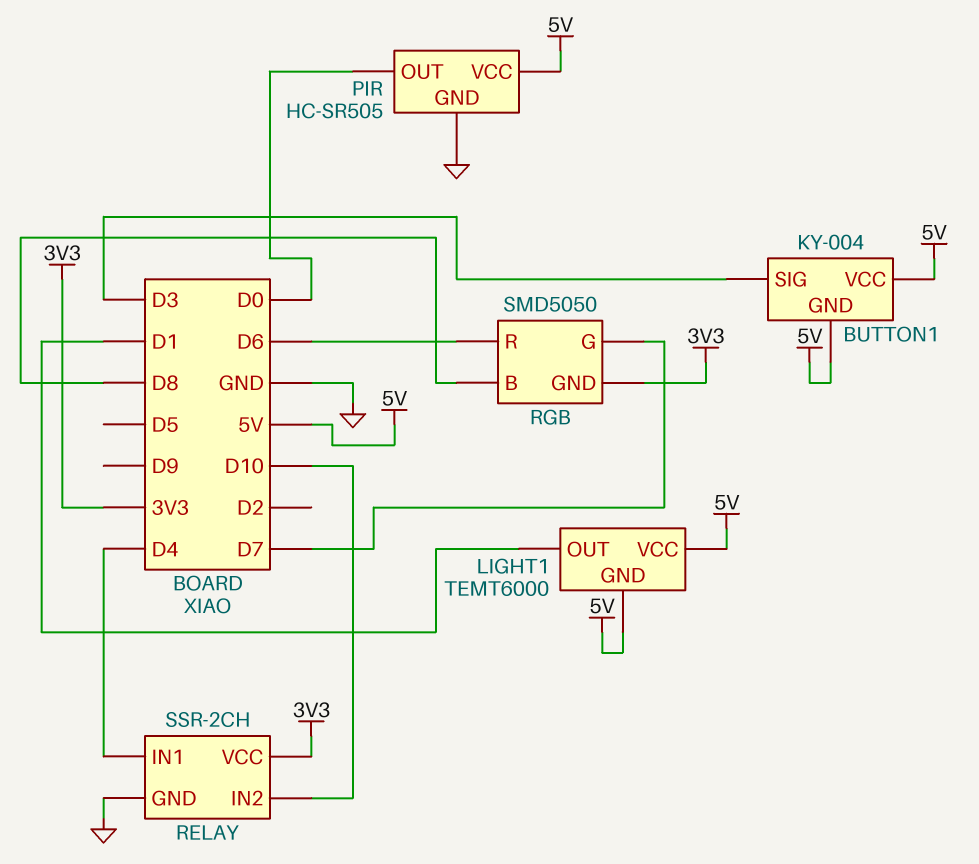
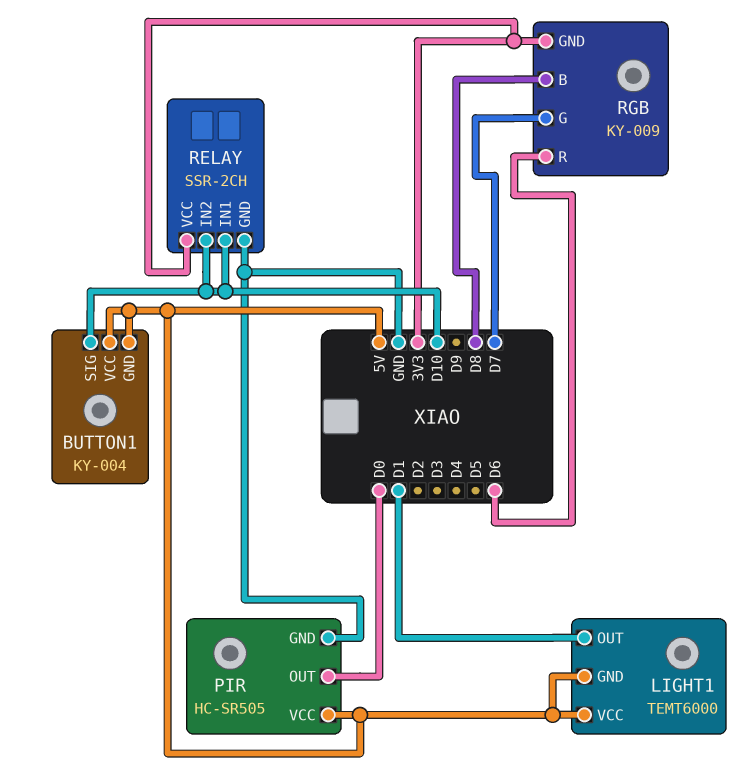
BUTTON1 pin SIG: D3 -> D10
RELAY pin IN1: D4 -> D10
RGB: SMD5050 -> KY-009

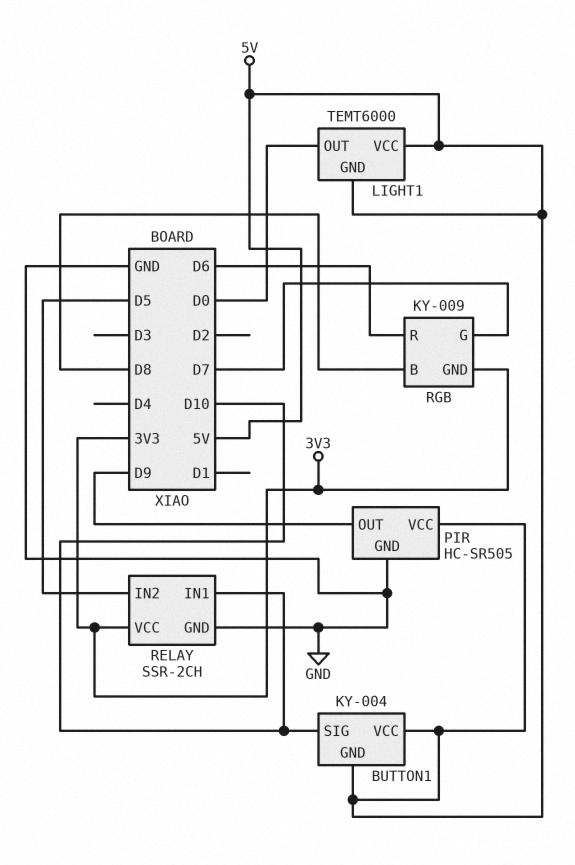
LIGHT1 pin OUT: D1 -> D0
PIR pin OUT: D0 -> D9
RELAY pin IN2: D10 -> D5

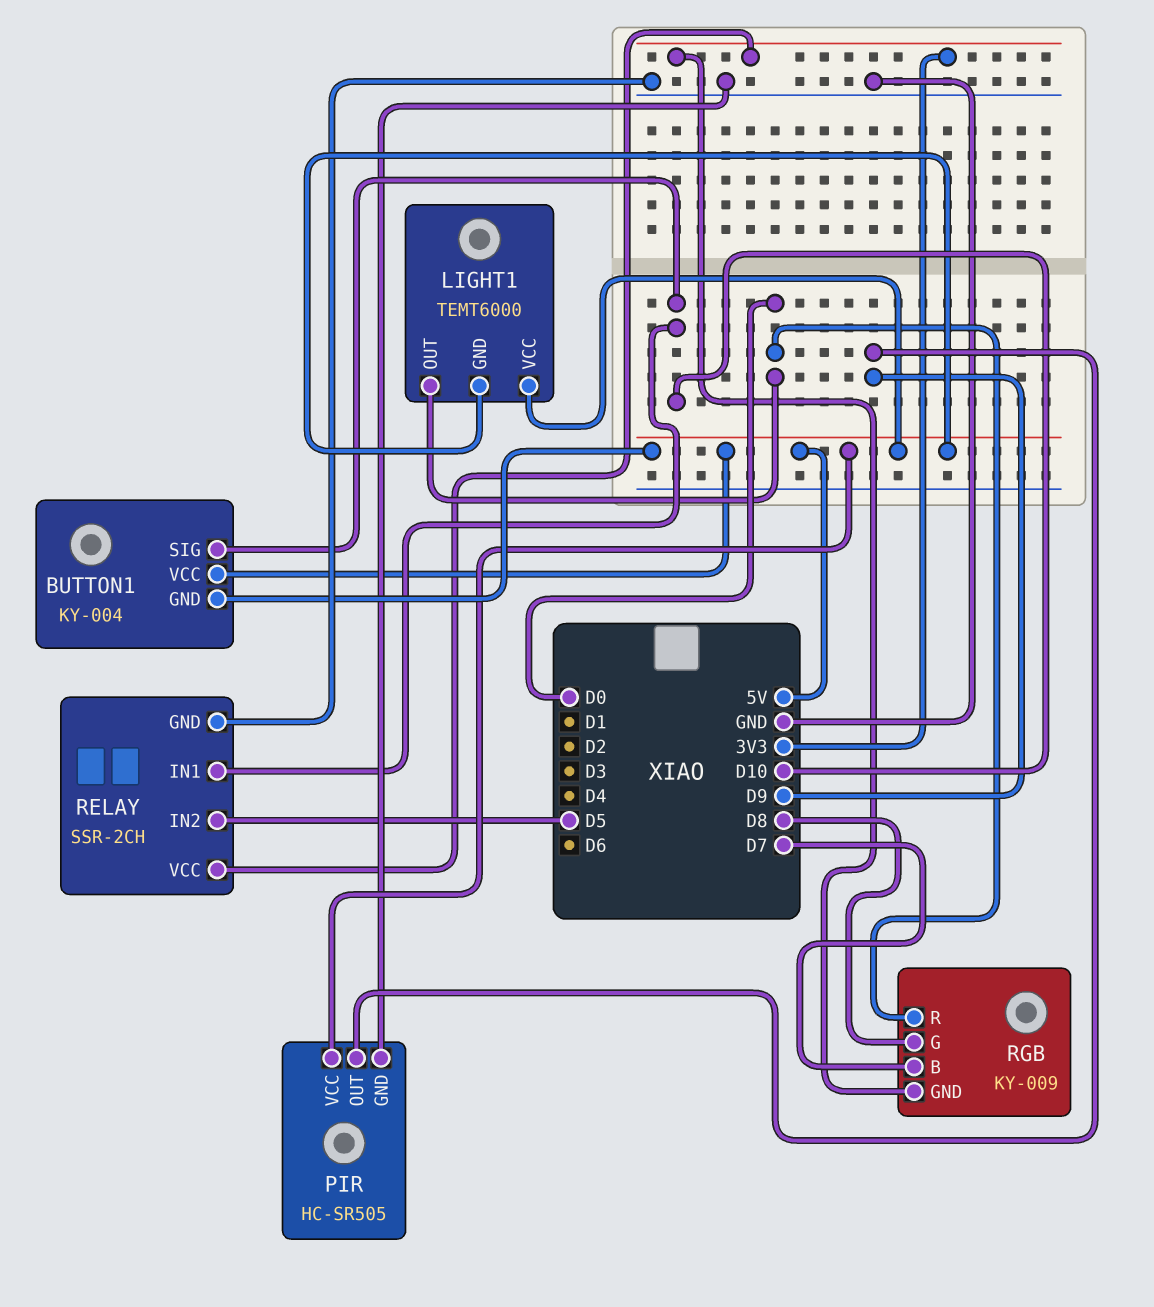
RGB pin B: D8 -> D7
RGB pin G: D7 -> D8
RGB pin R: D6 -> D0

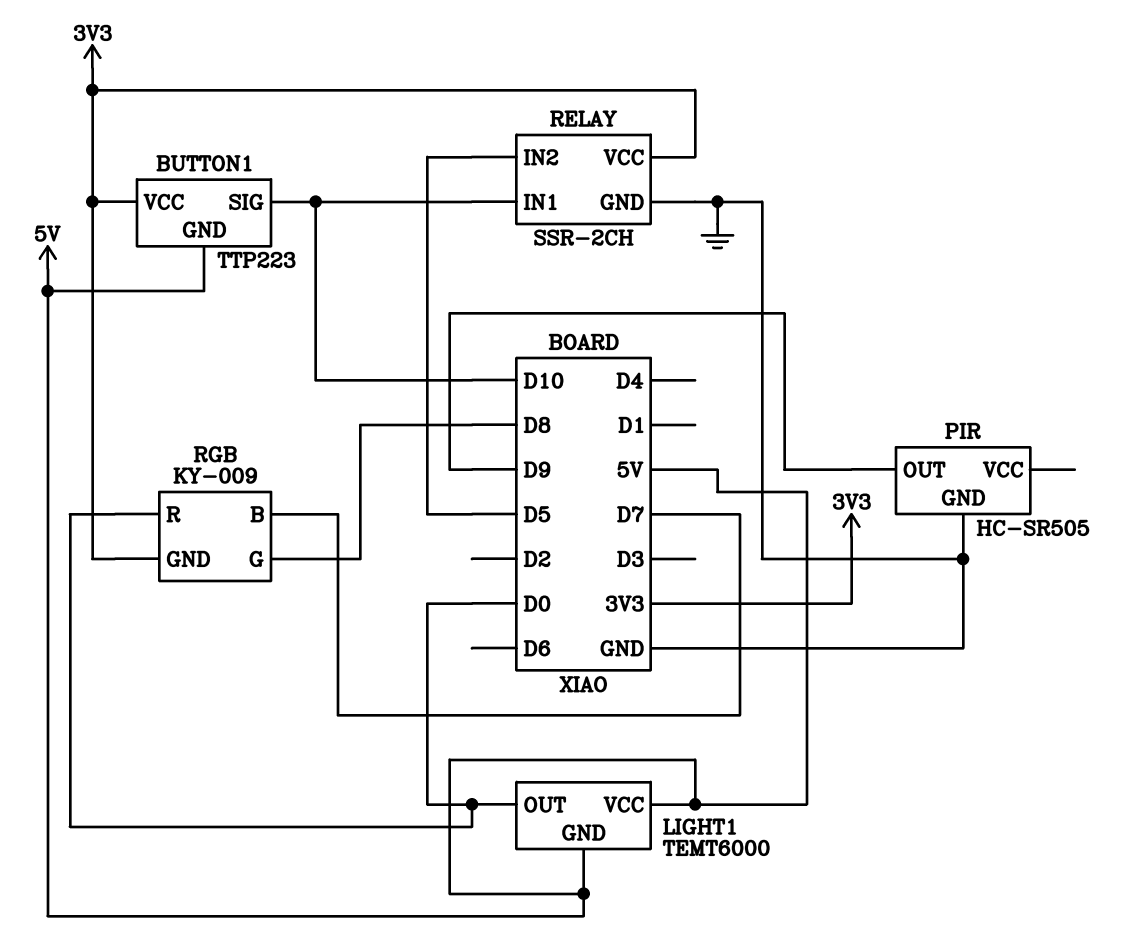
BUTTON1: KY-004 -> TTP223
BUTTON1 pin VCC: 5V -> 3V3
PIR pin VCC: 5V -> none

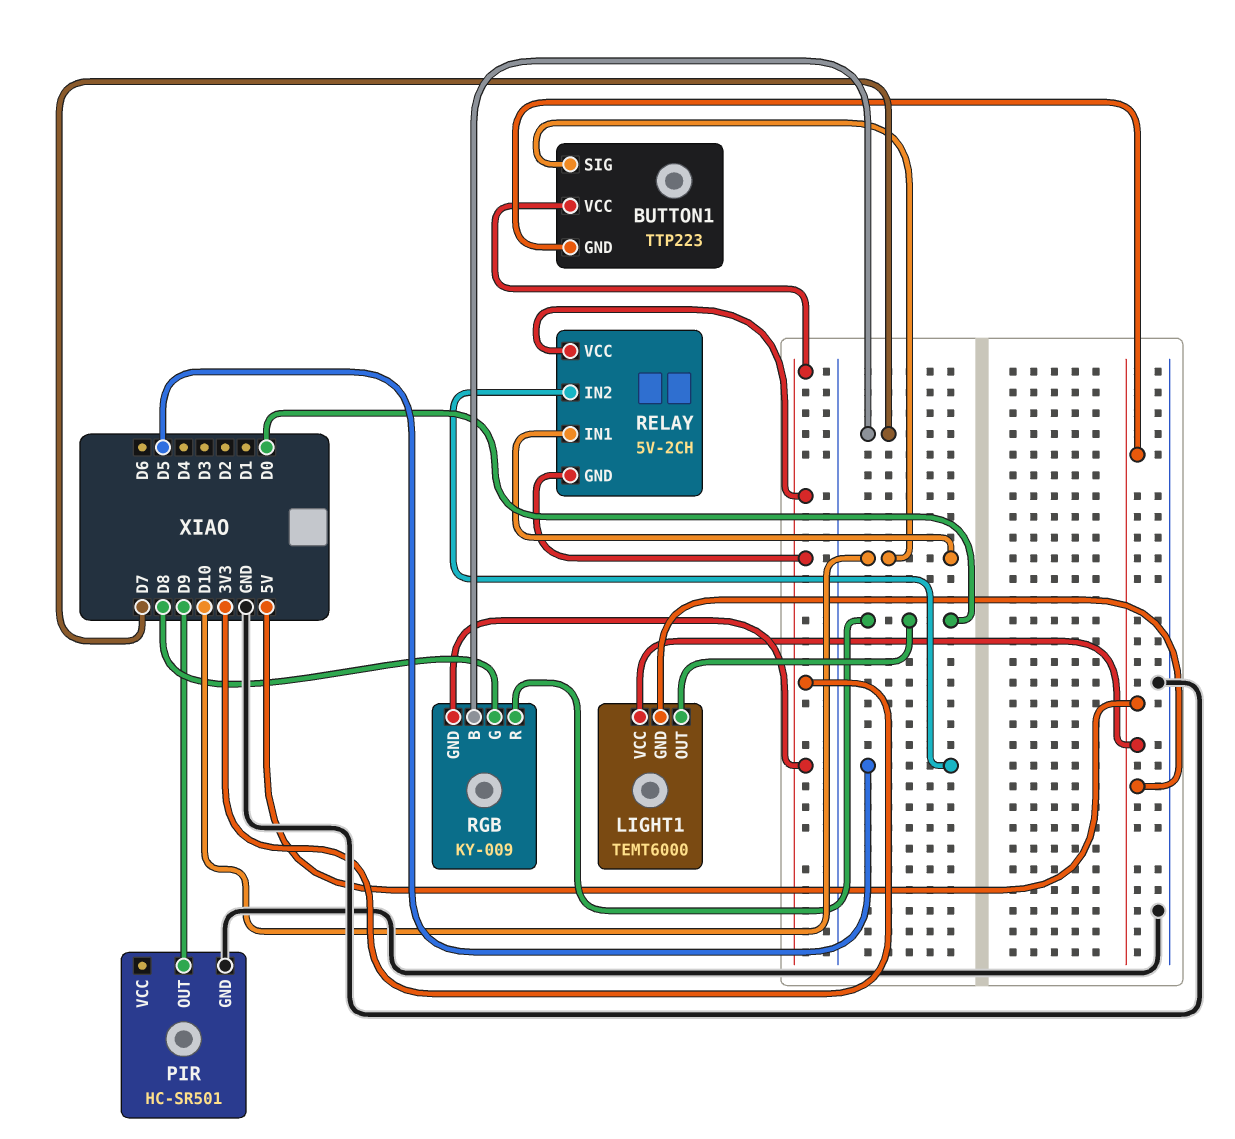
PIR: HC-SR505 -> HC-SR501
RELAY: SSR-2CH -> 5V-2CH
RELAY pin GND: GND -> 3V3

